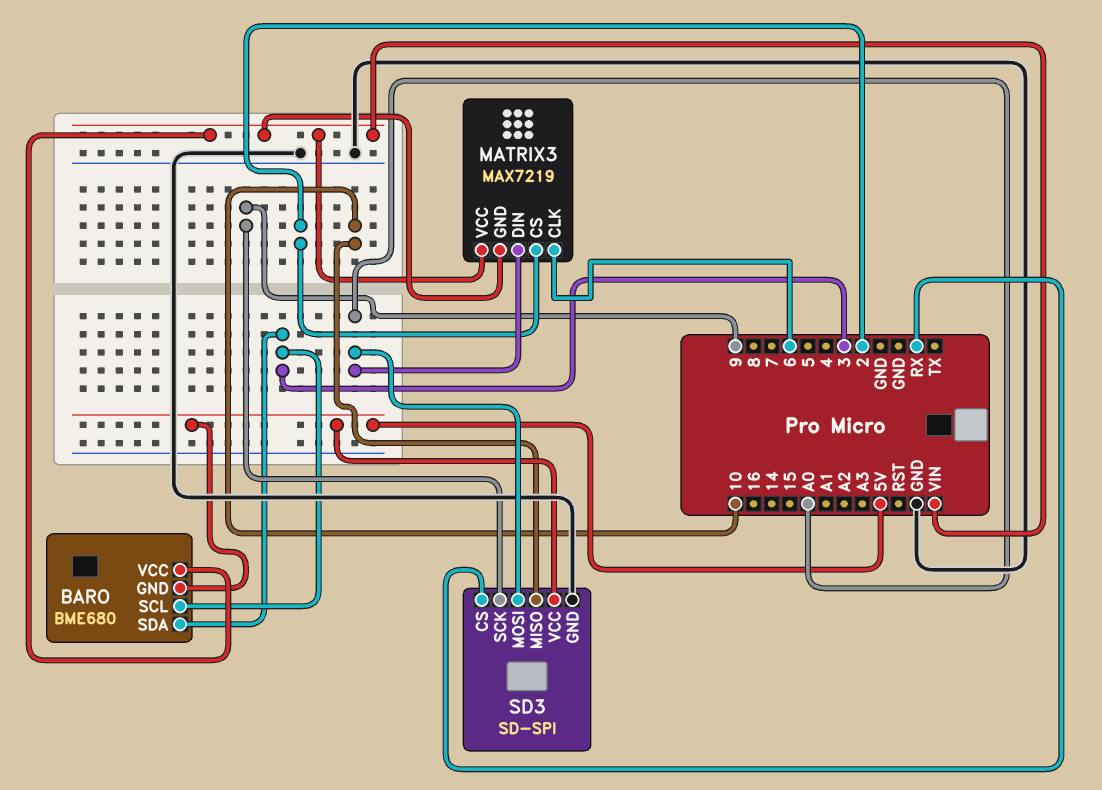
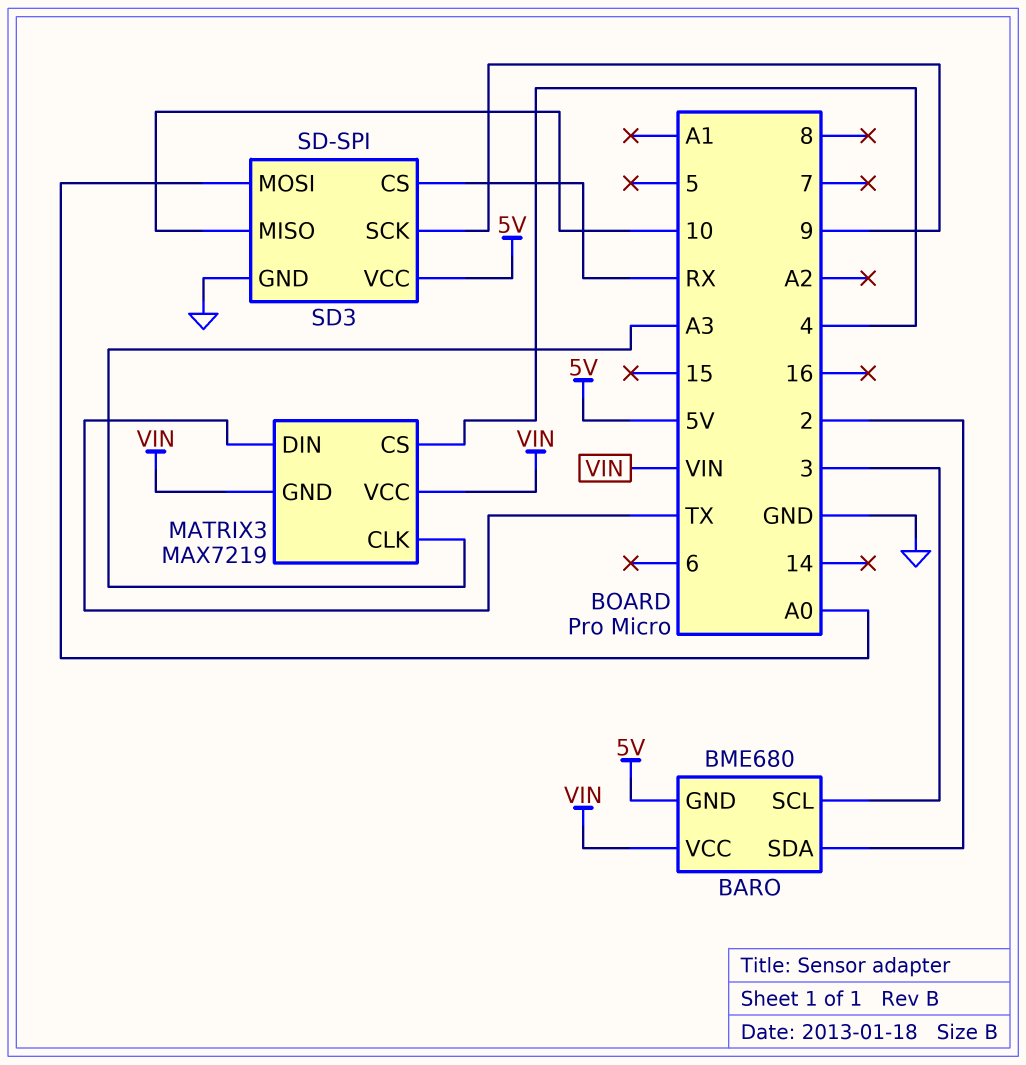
BARO pin SDA: 3 -> 2
MATRIX3 pin CLK: 6 -> A3
MATRIX3 pin CS: 2 -> 4
MATRIX3 pin DIN: A0 -> TX

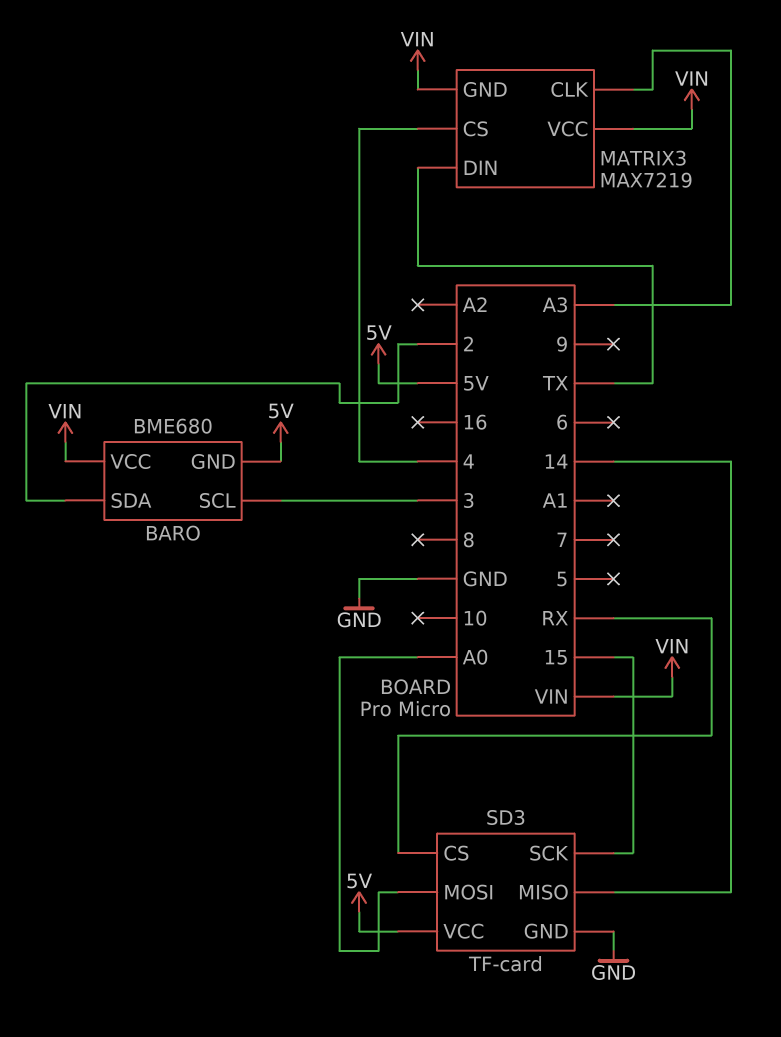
SD3: SD-SPI -> TF-card
SD3 pin MISO: 10 -> 14
SD3 pin SCK: 9 -> 15

